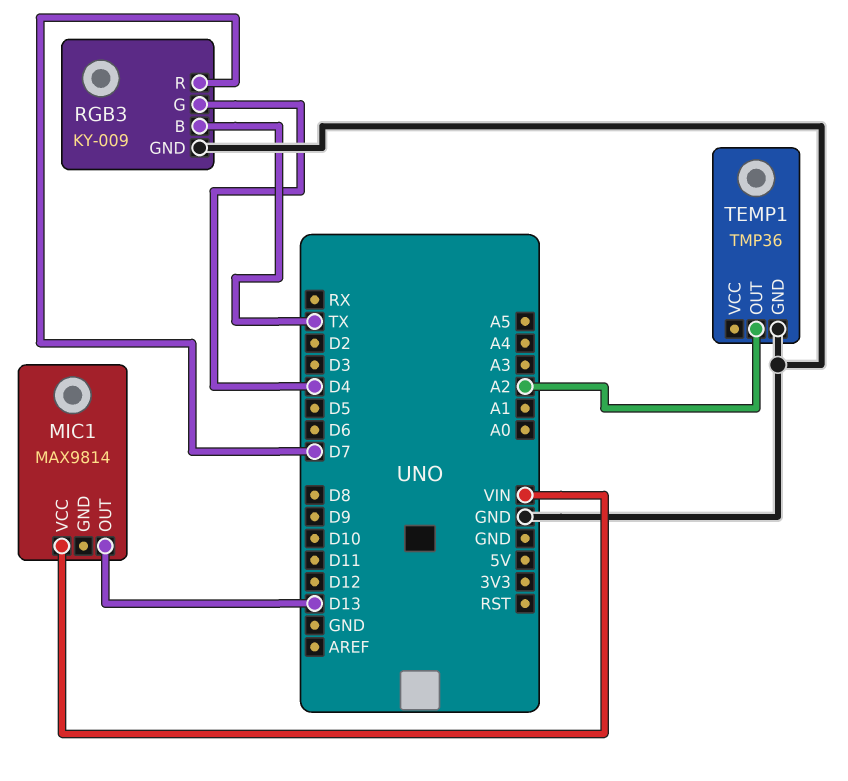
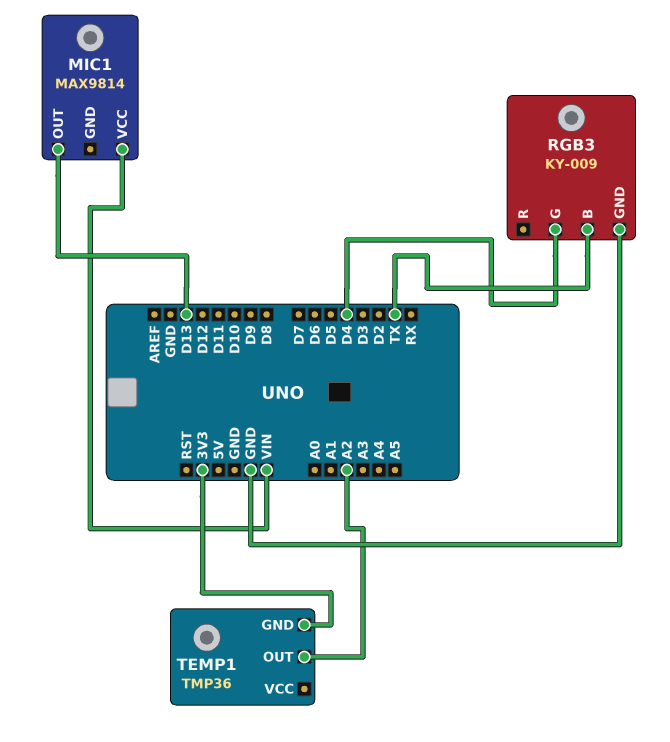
RGB3 pin R: D7 -> none
TEMP1 pin GND: GND -> 3V3

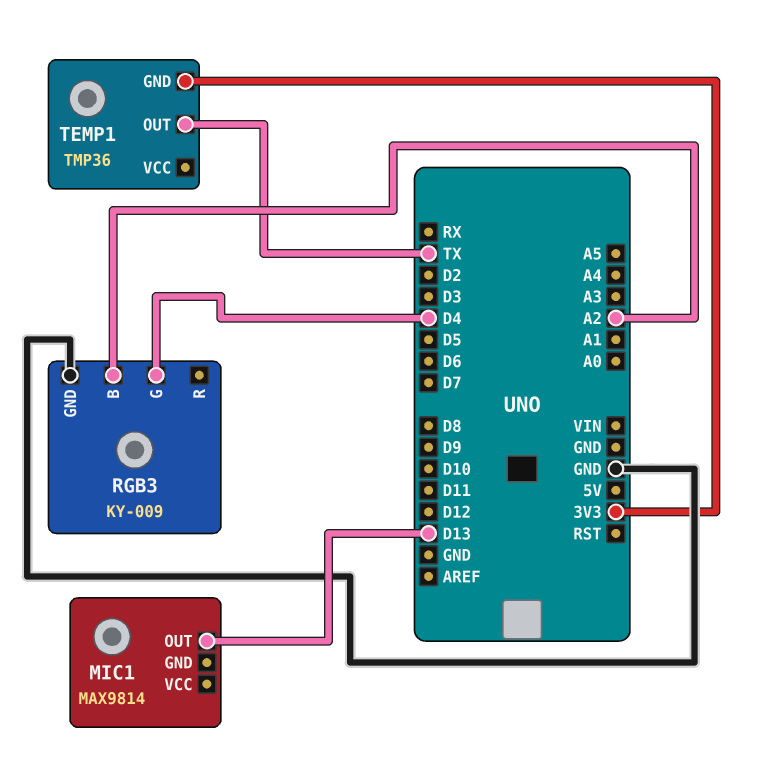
MIC1 pin VCC: VIN -> none
RGB3 pin B: TX -> A2
TEMP1 pin OUT: A2 -> TX

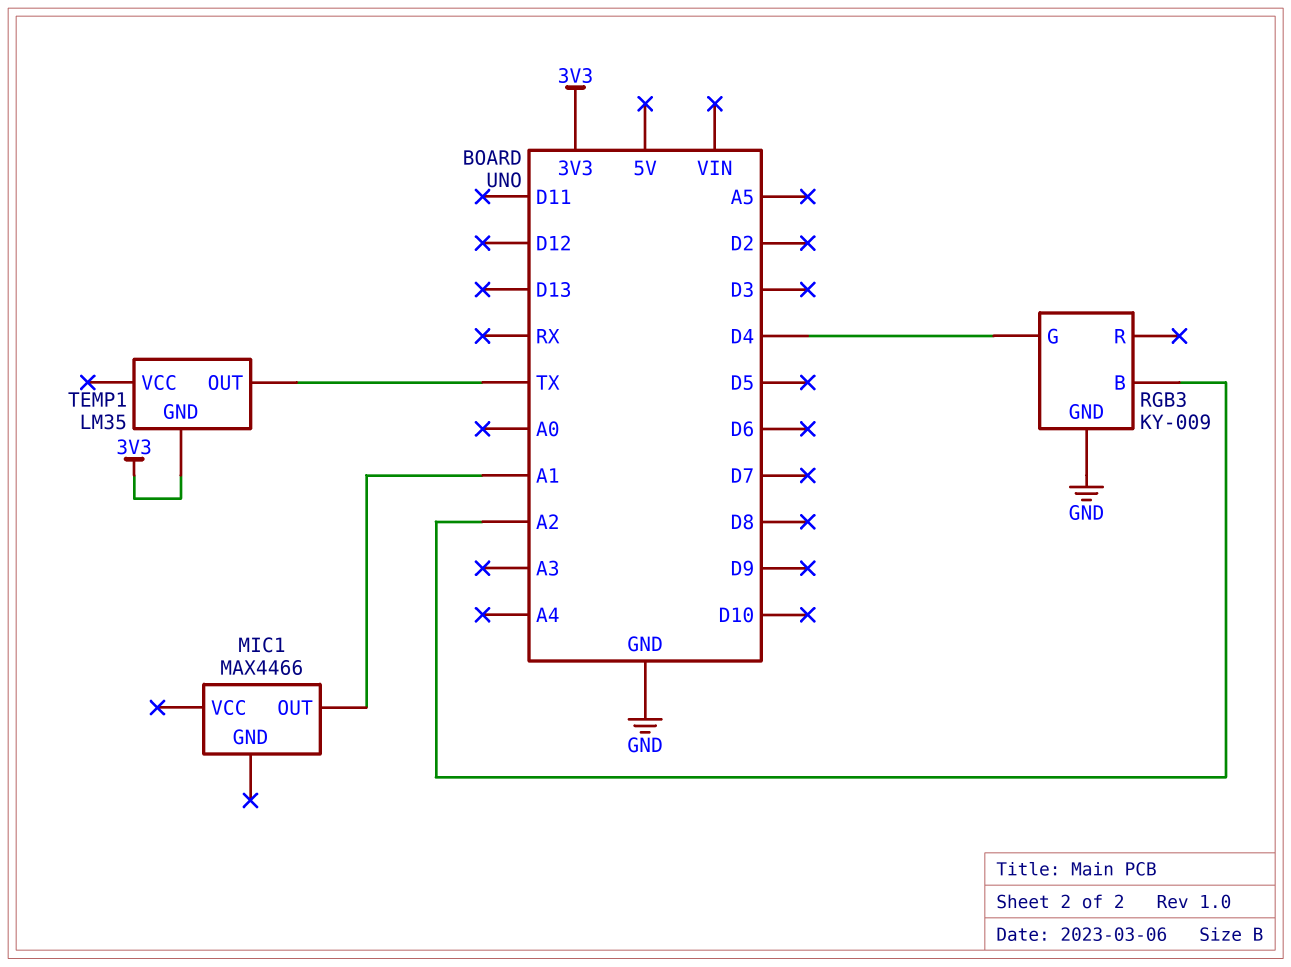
MIC1: MAX9814 -> MAX4466
MIC1 pin OUT: D13 -> A1
TEMP1: TMP36 -> LM35

